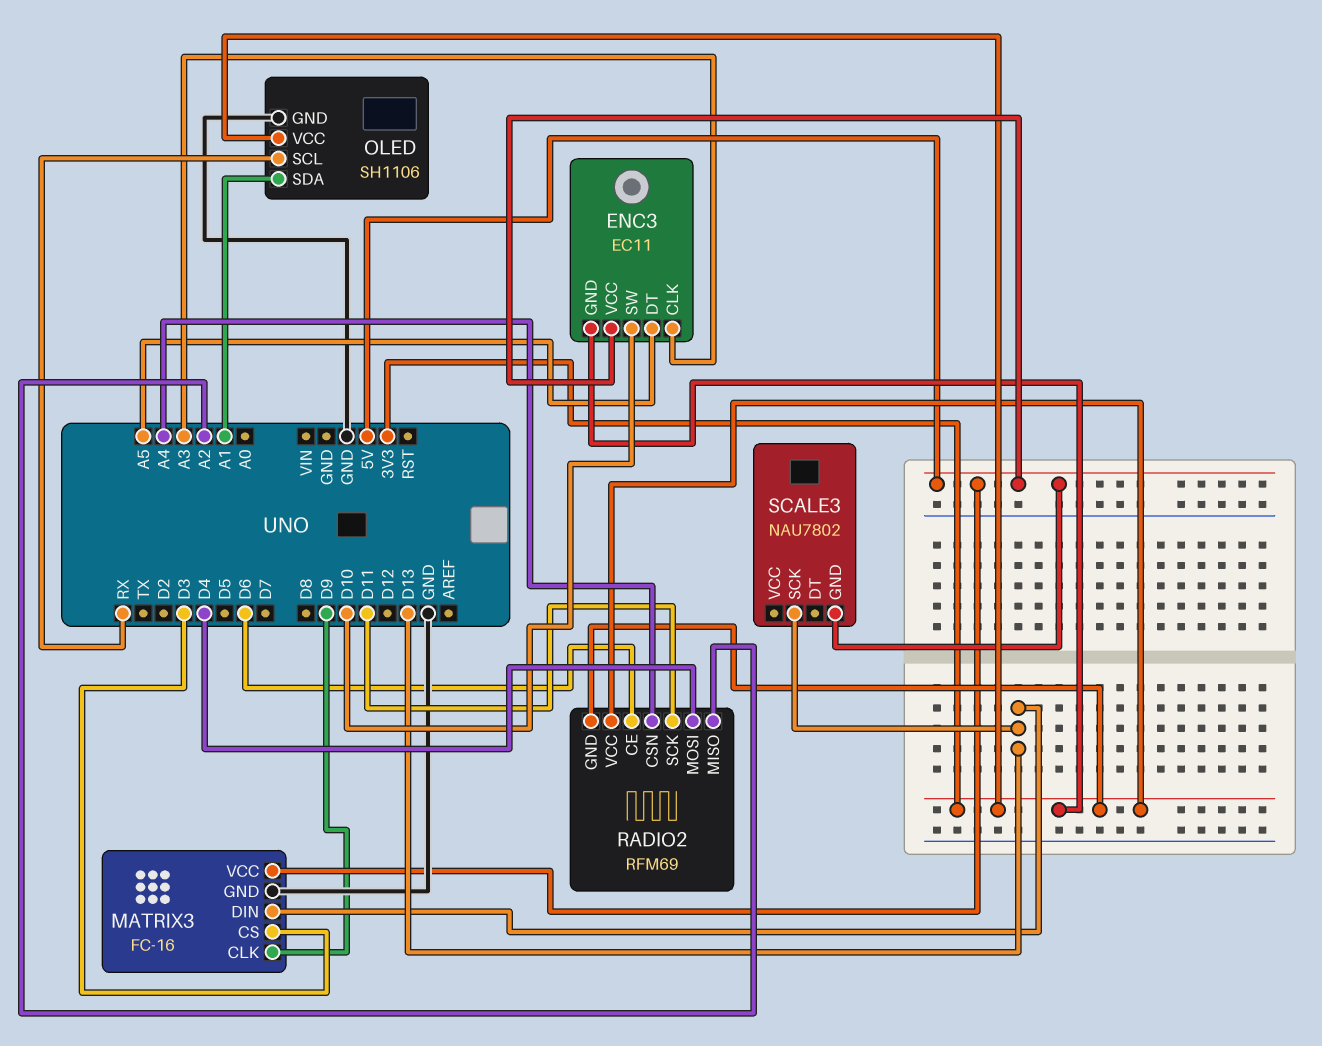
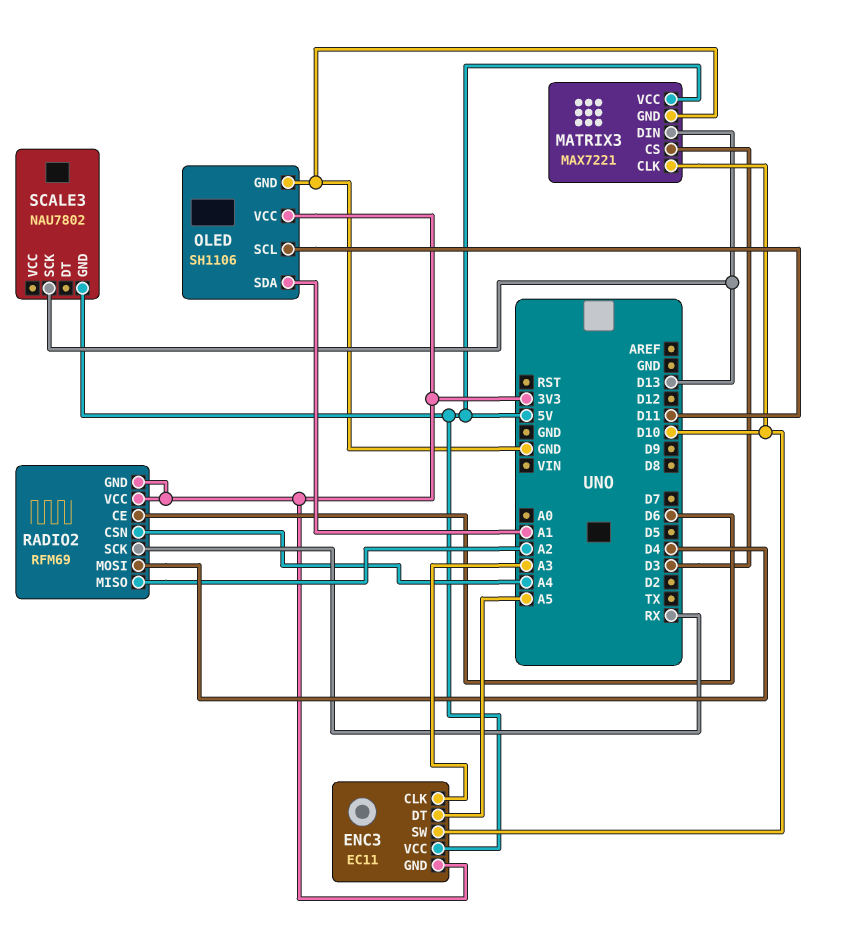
MATRIX3: FC-16 -> MAX7221
MATRIX3 pin CLK: D9 -> D10
OLED pin SCL: RX -> D11
RADIO2 pin SCK: D11 -> RX

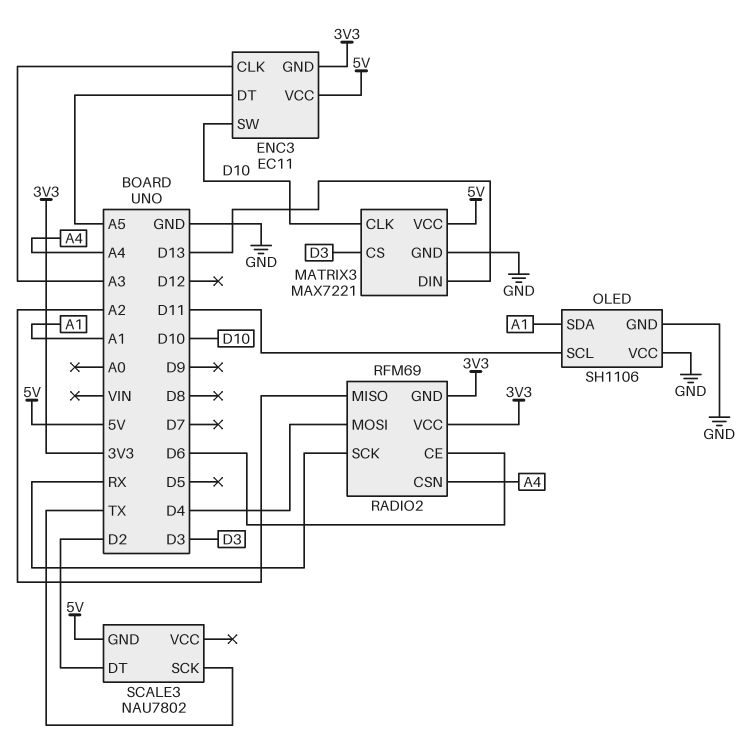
OLED pin VCC: 3V3 -> GND
SCALE3 pin DT: none -> D2
SCALE3 pin SCK: D13 -> TX

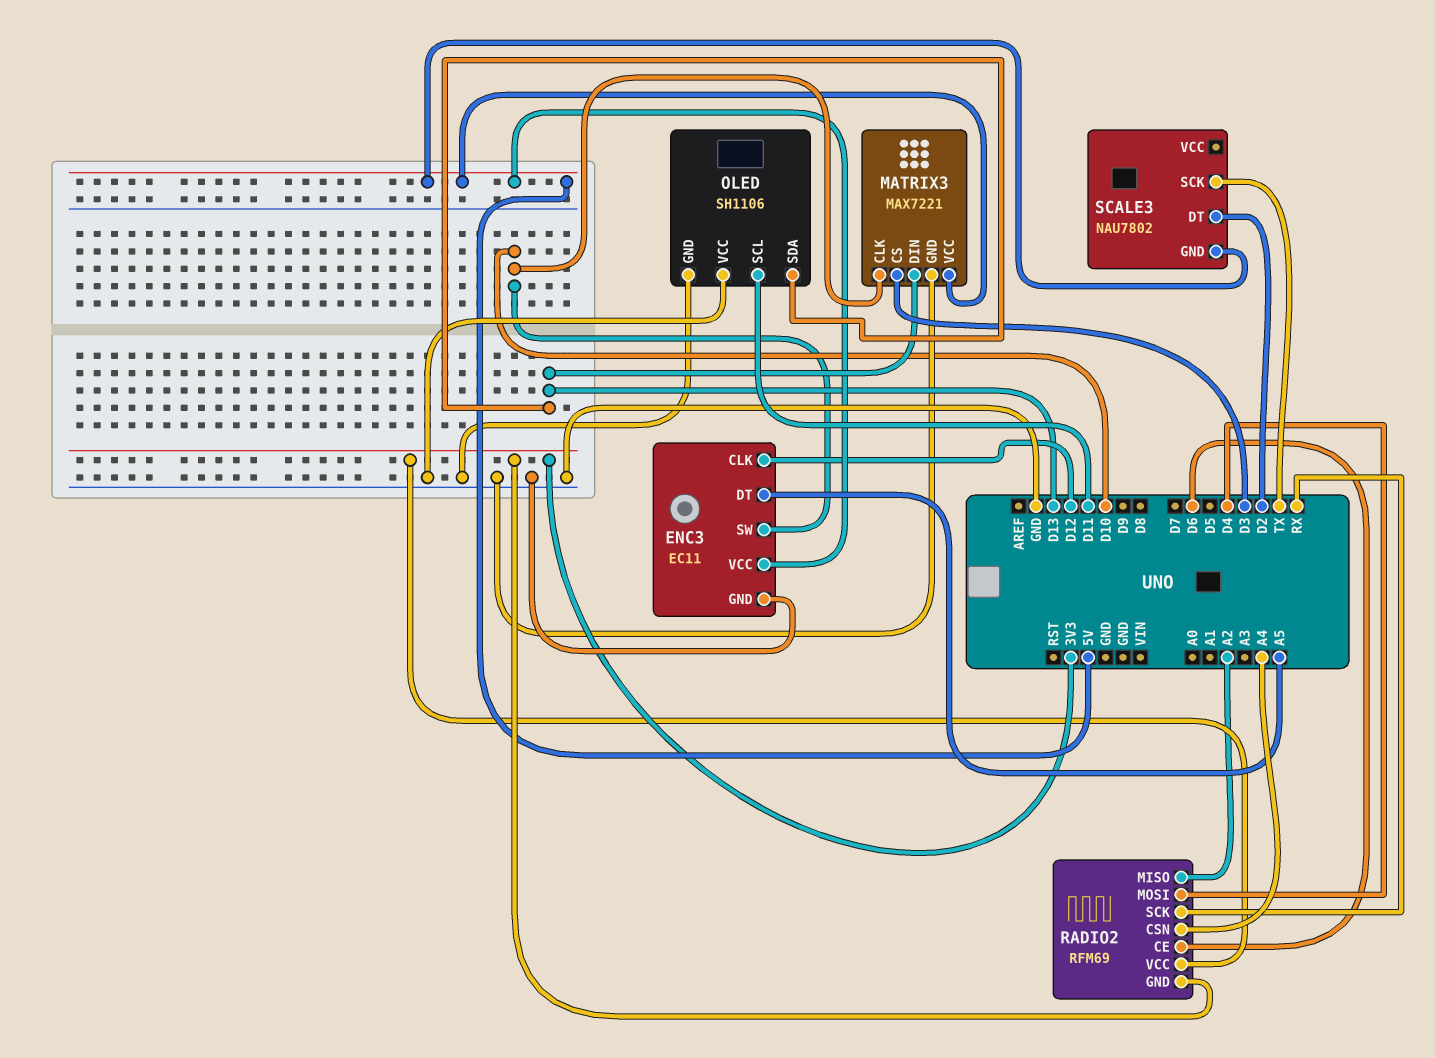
ENC3 pin CLK: A3 -> D12
ENC3 pin GND: 3V3 -> GND
OLED pin SDA: A1 -> D13

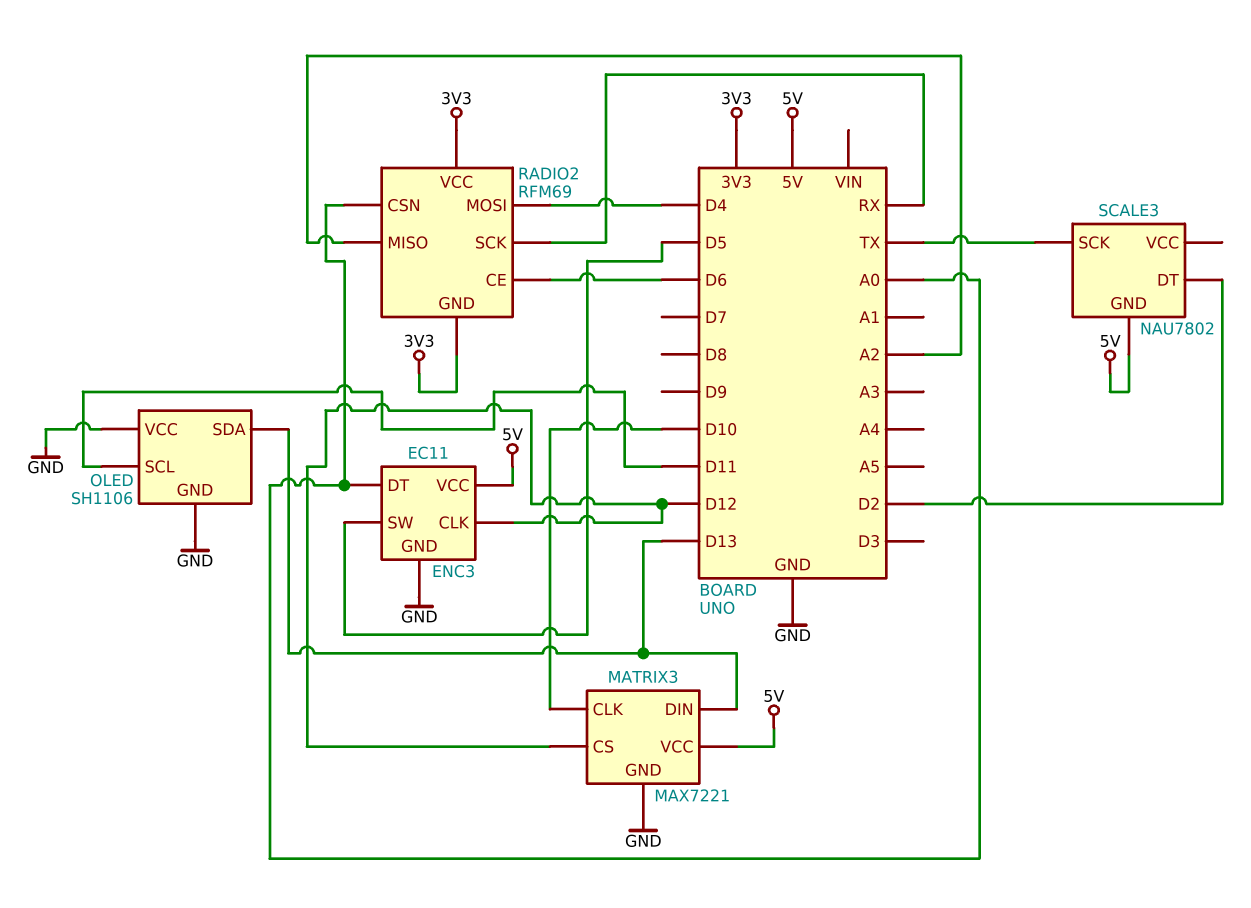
ENC3 pin DT: A5 -> A0
ENC3 pin SW: D10 -> D5
MATRIX3 pin CS: D3 -> D12
RADIO2 pin CSN: A4 -> A0

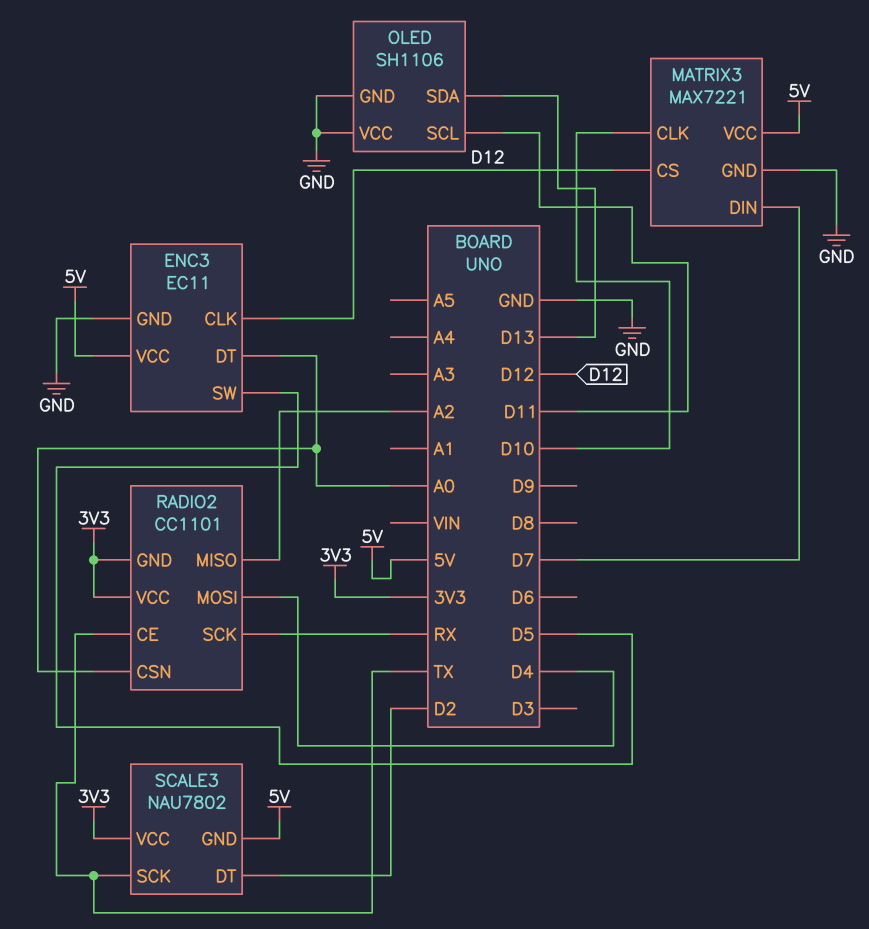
MATRIX3 pin DIN: D13 -> D7
RADIO2: RFM69 -> CC1101
RADIO2 pin CE: D6 -> TX
SCALE3 pin VCC: none -> 3V3

